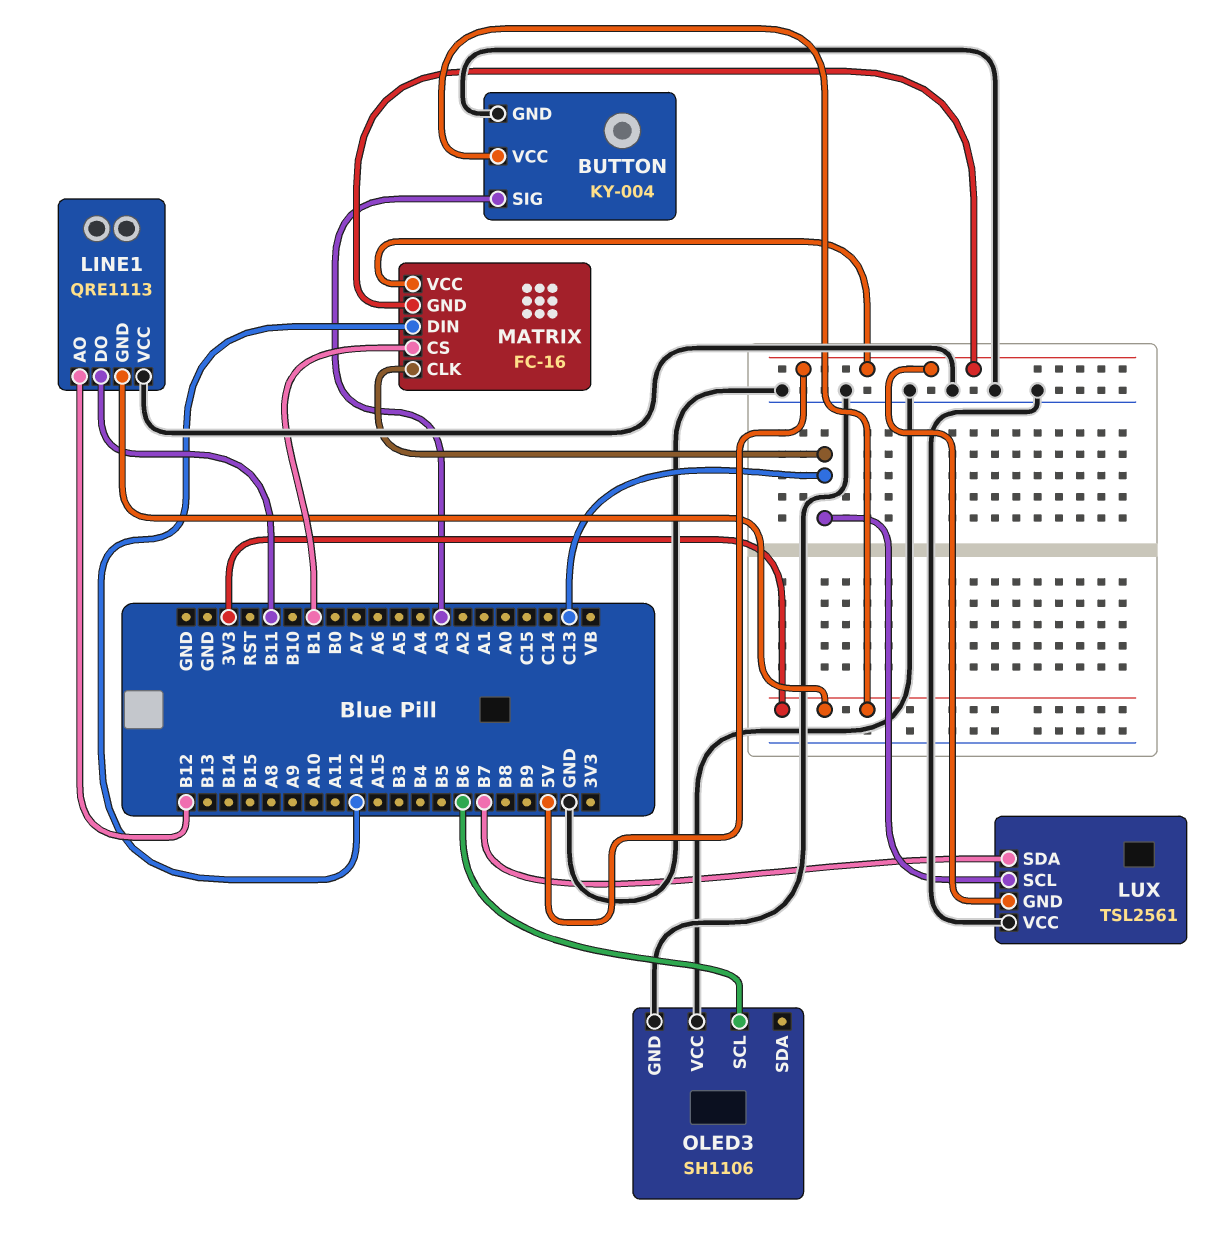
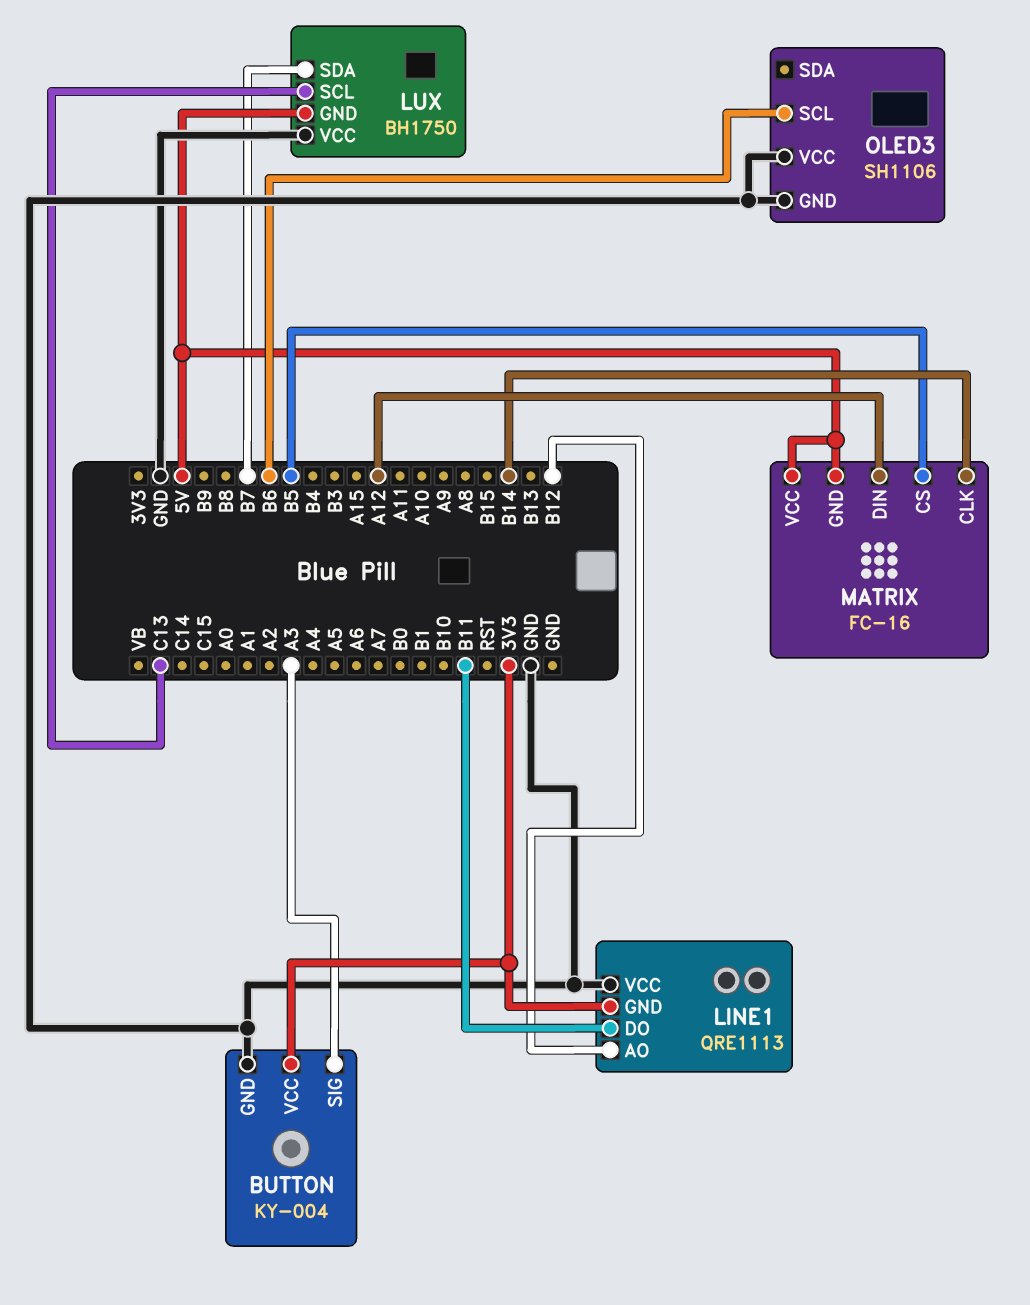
LUX: TSL2561 -> BH1750
MATRIX pin CLK: C13 -> B14
MATRIX pin CS: B1 -> B5

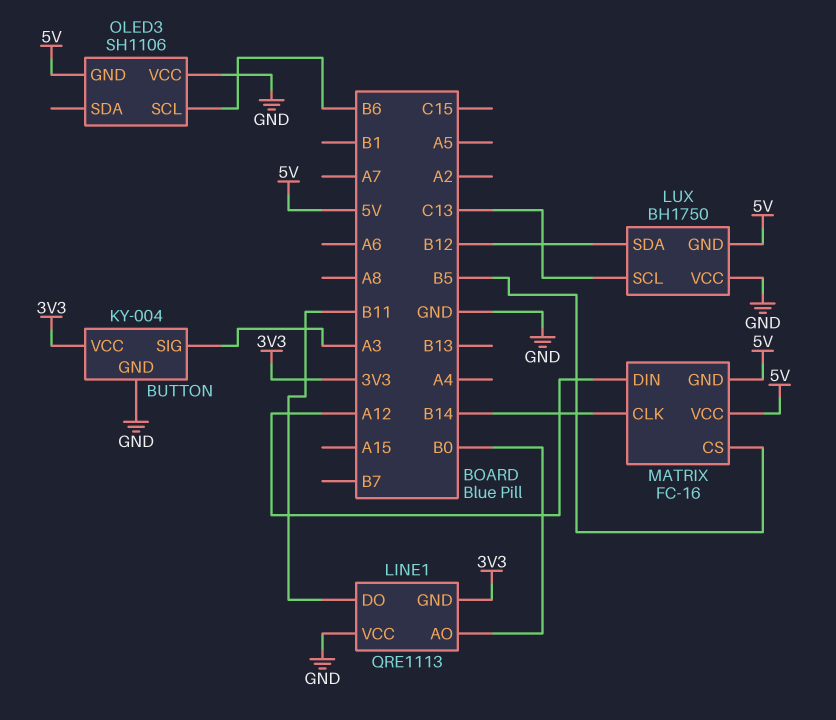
LINE1 pin AO: B12 -> B0
LUX pin SDA: B7 -> B12
OLED3 pin GND: GND -> 5V

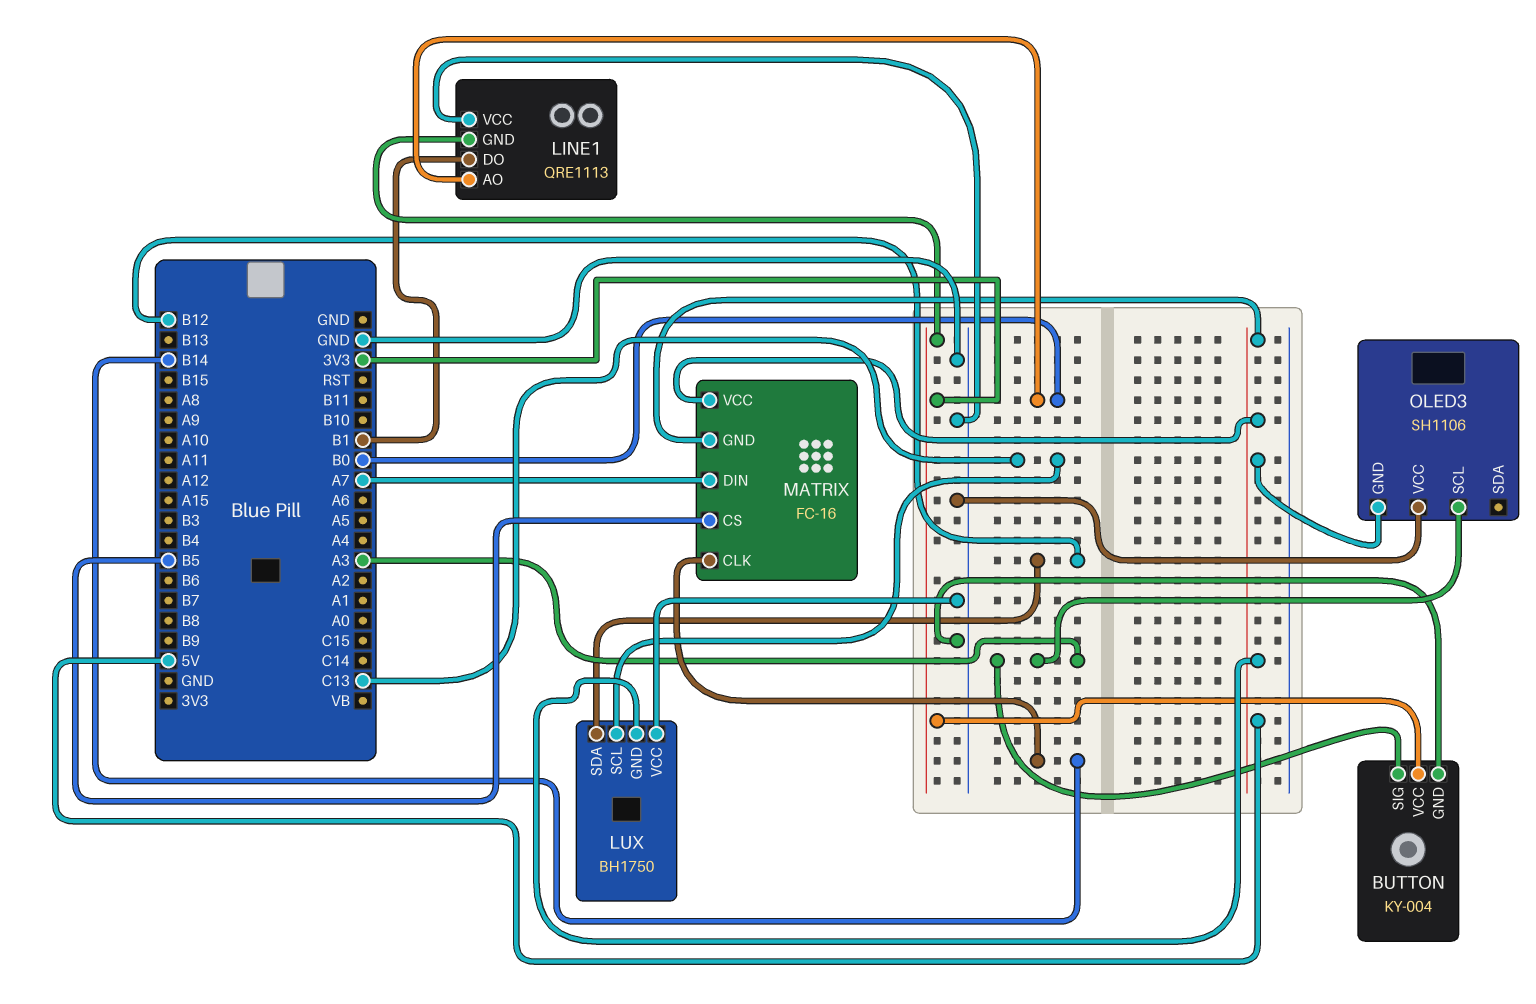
LINE1 pin DO: B11 -> B1
MATRIX pin DIN: A12 -> A7
OLED3 pin SCL: B6 -> A3

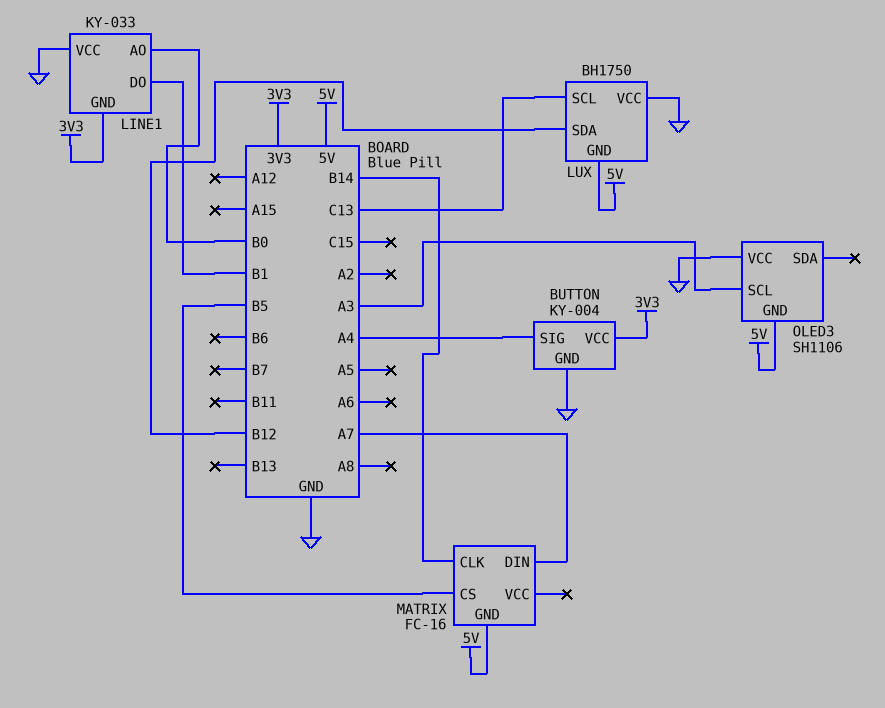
BUTTON pin SIG: A3 -> A4
LINE1: QRE1113 -> KY-033
MATRIX pin VCC: 5V -> none

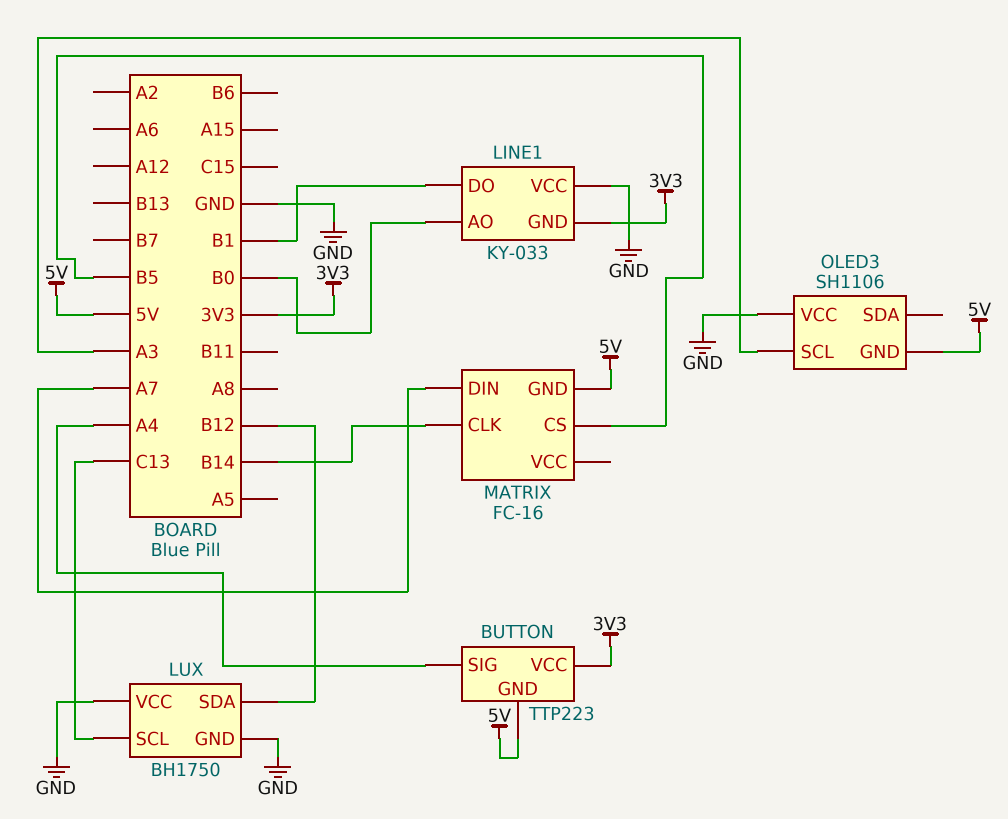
BUTTON: KY-004 -> TTP223
BUTTON pin GND: GND -> 5V
LUX pin GND: 5V -> GND

